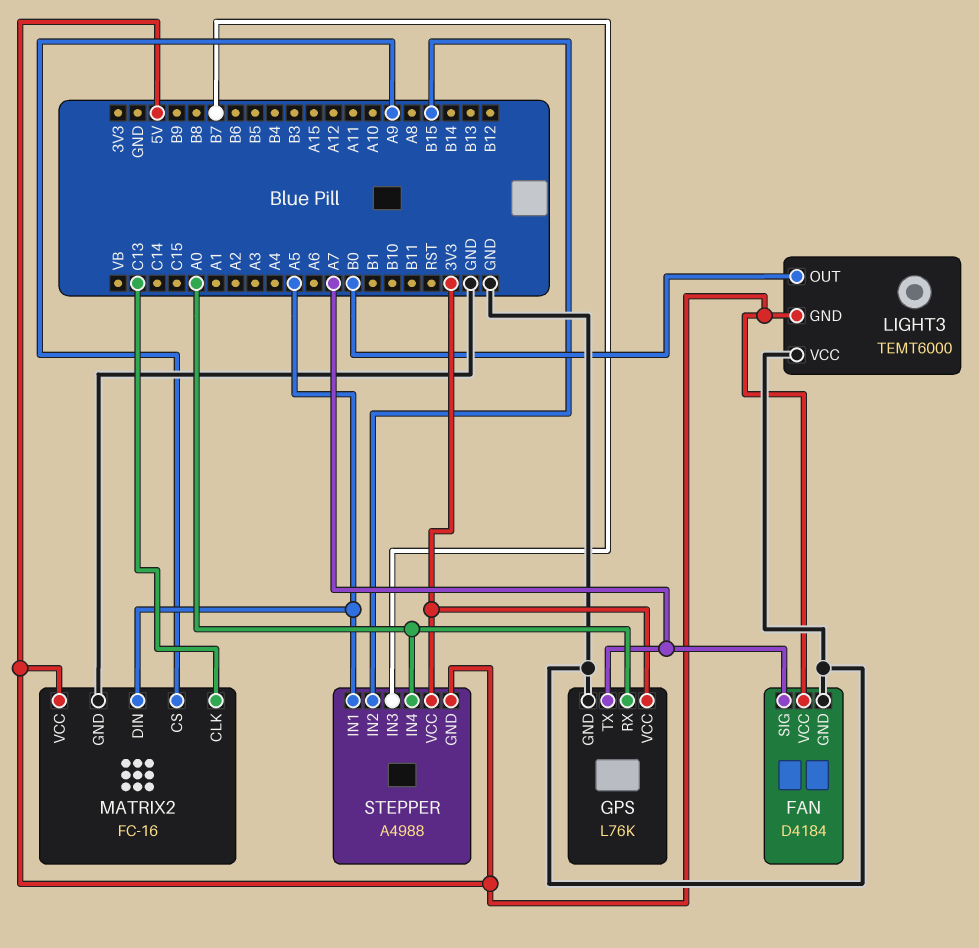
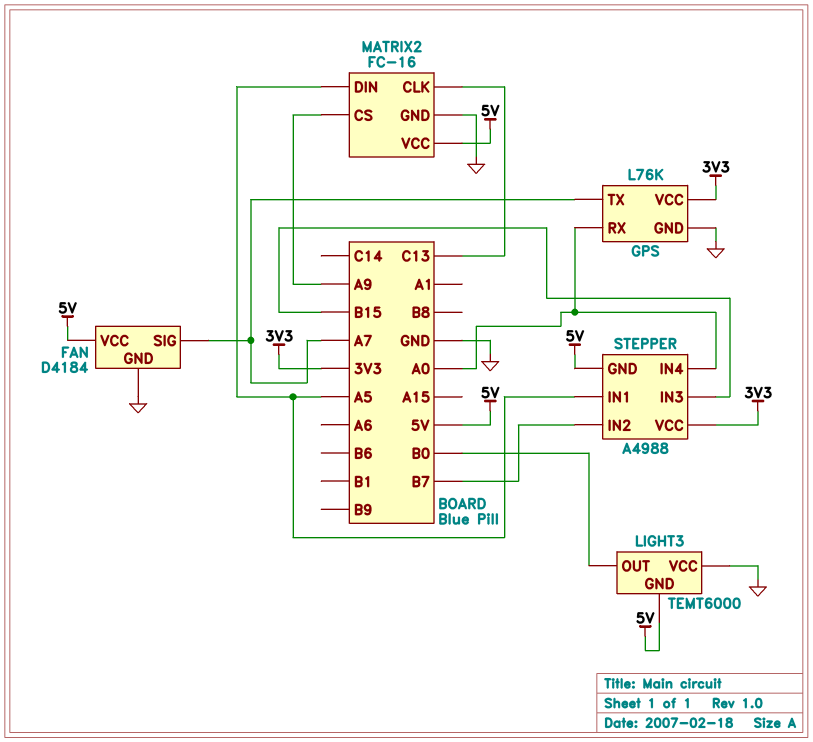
STEPPER pin IN2: B15 -> B7
STEPPER pin IN3: B7 -> B15

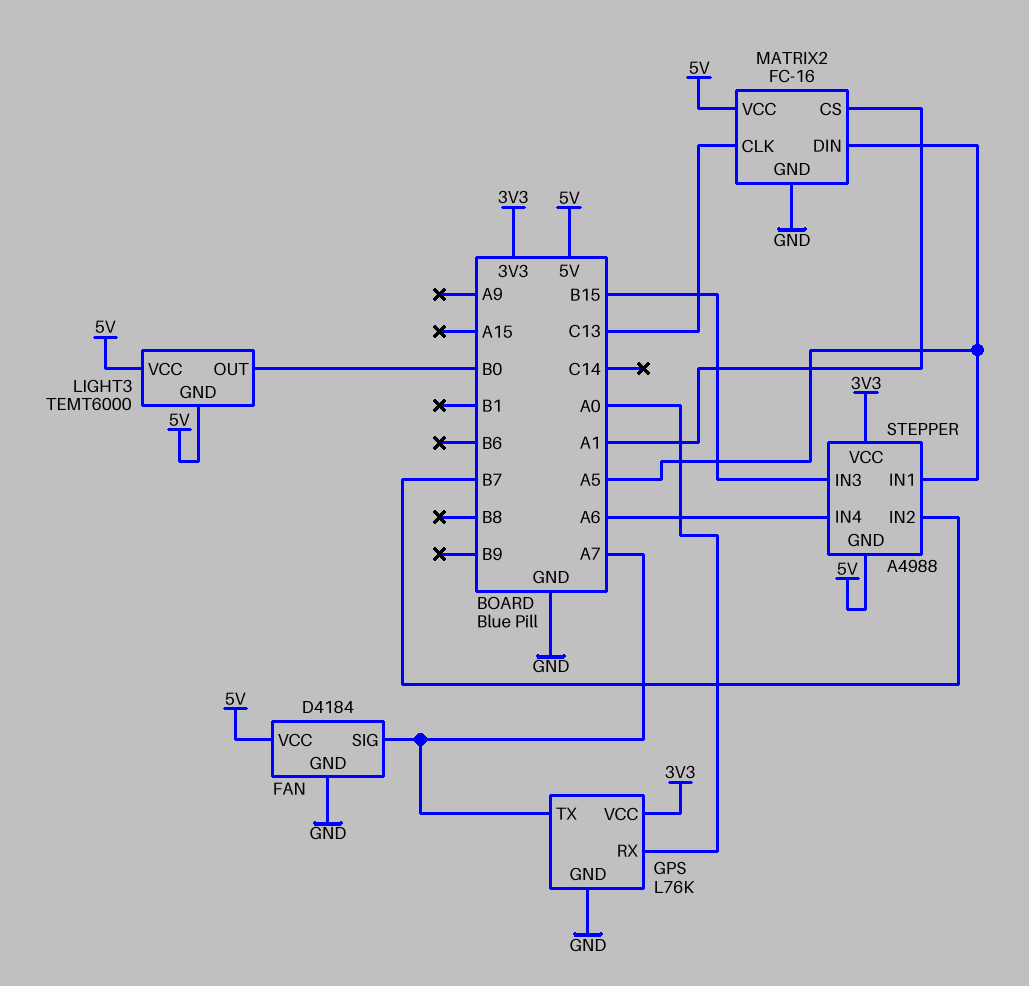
LIGHT3 pin VCC: GND -> 5V
MATRIX2 pin CS: A9 -> A1
STEPPER pin IN4: A0 -> A6

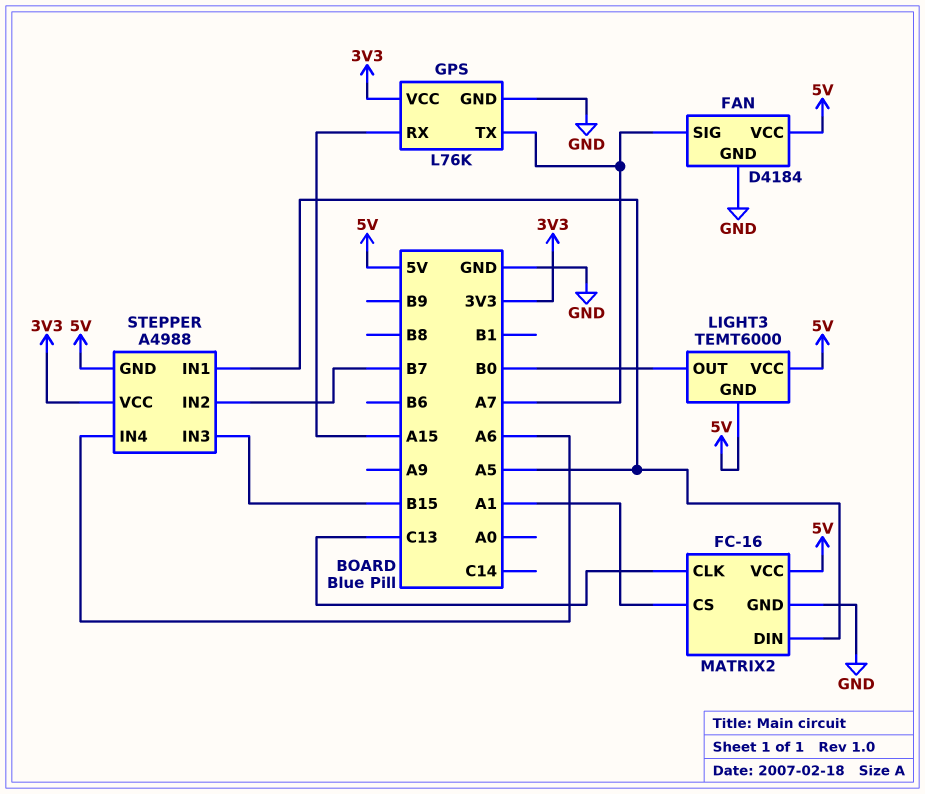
GPS pin RX: A0 -> A15

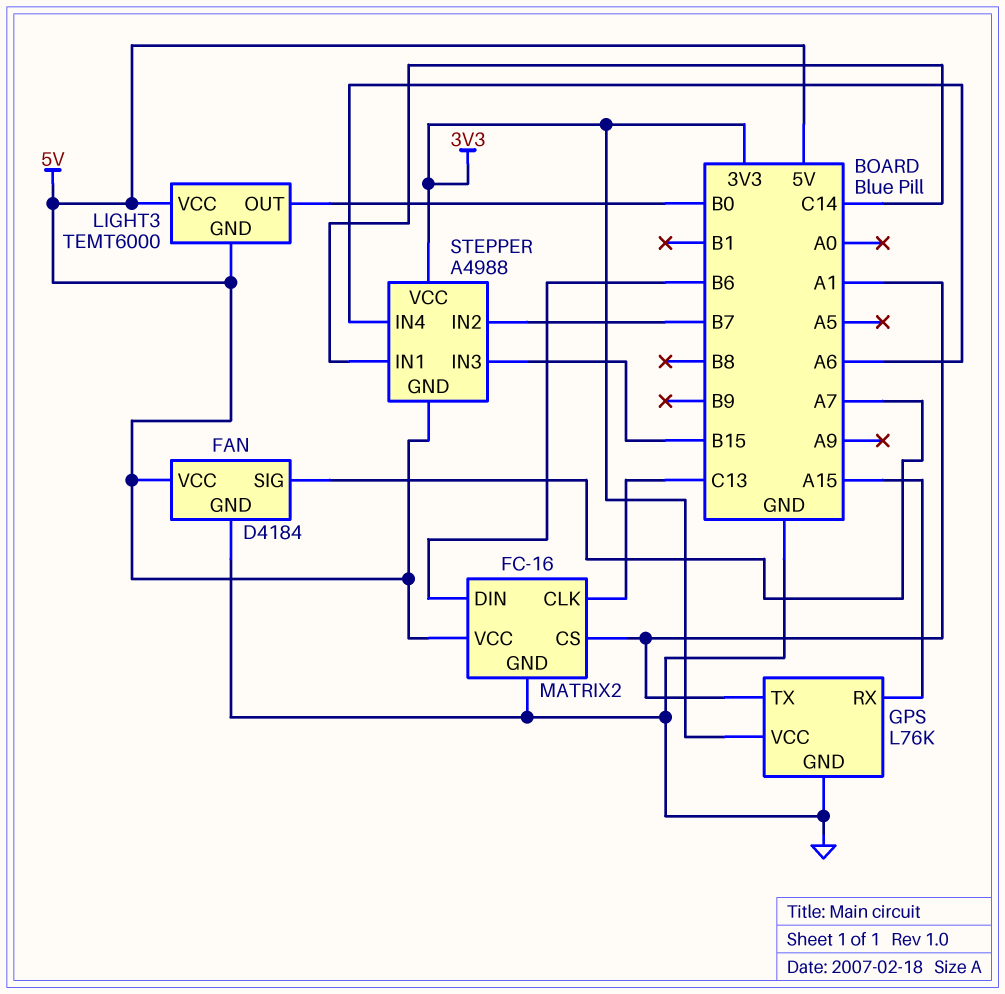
GPS pin TX: A7 -> A1
MATRIX2 pin DIN: A5 -> B6
STEPPER pin IN1: A5 -> C14

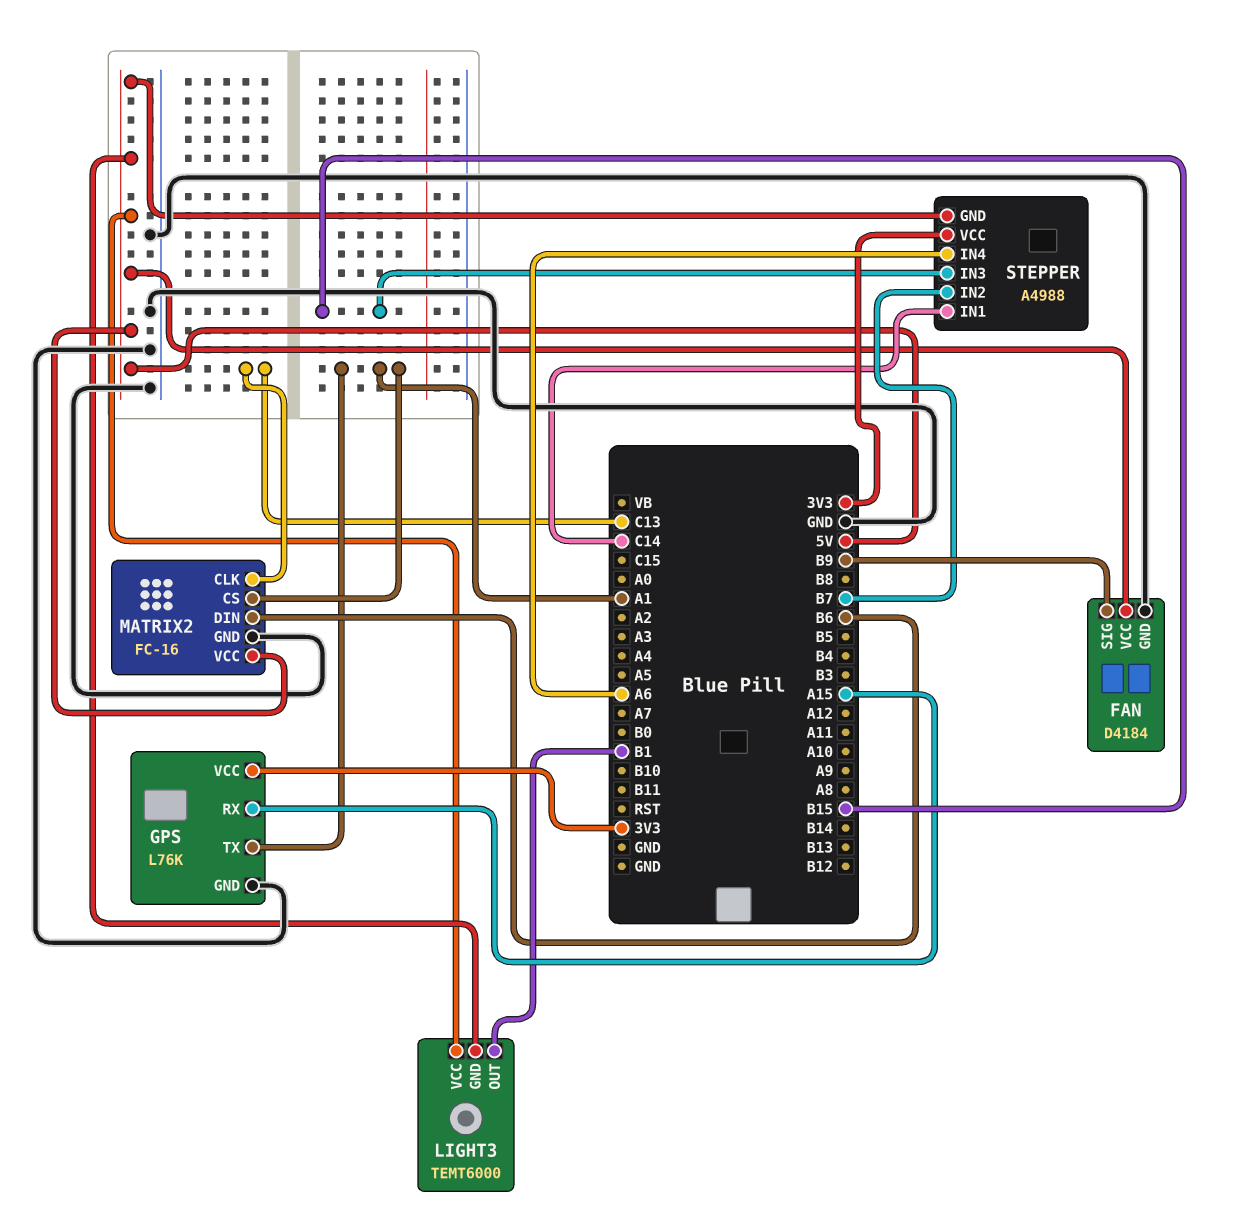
FAN pin SIG: A7 -> B9
LIGHT3 pin OUT: B0 -> B1

